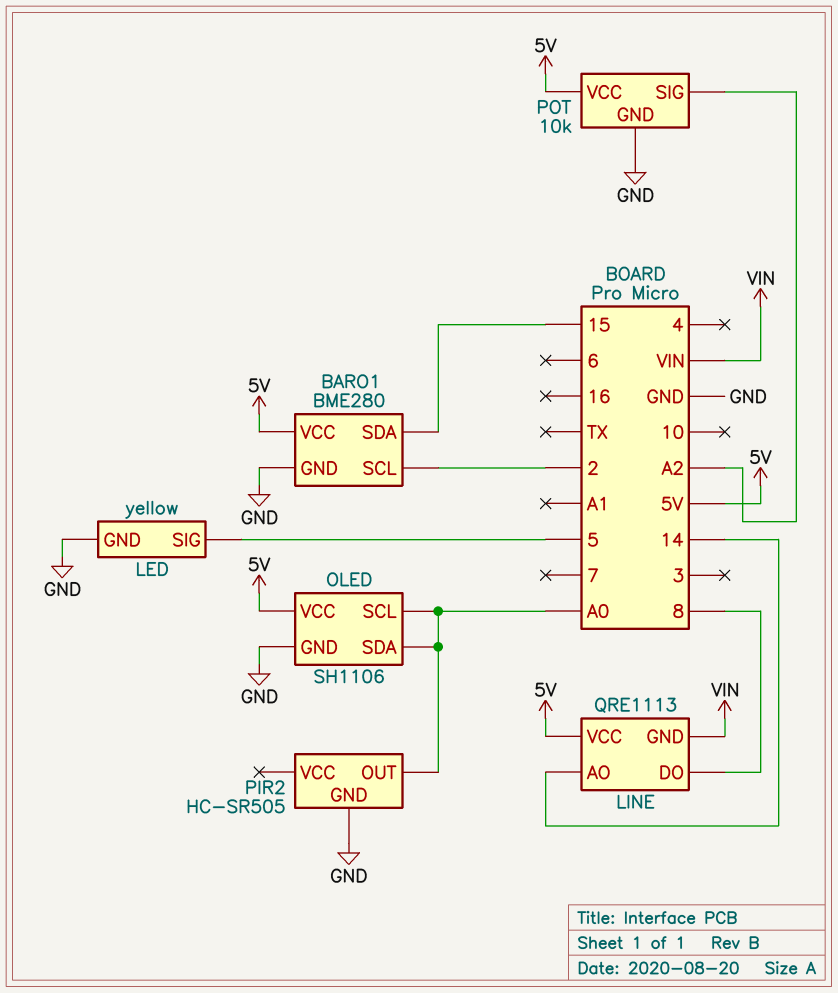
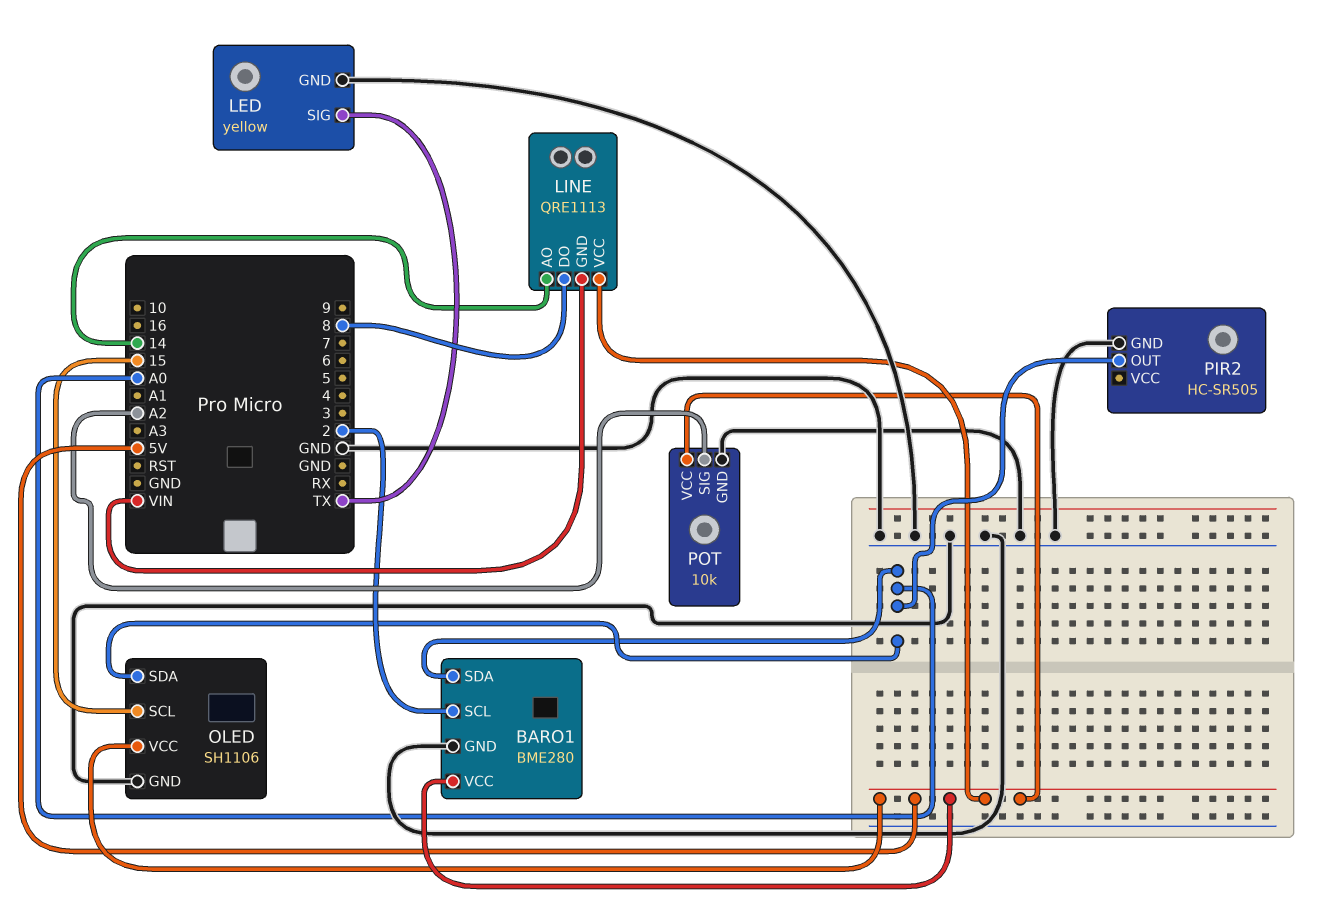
BARO1 pin SDA: 15 -> A0
LED pin SIG: 5 -> TX
OLED pin SCL: A0 -> 15

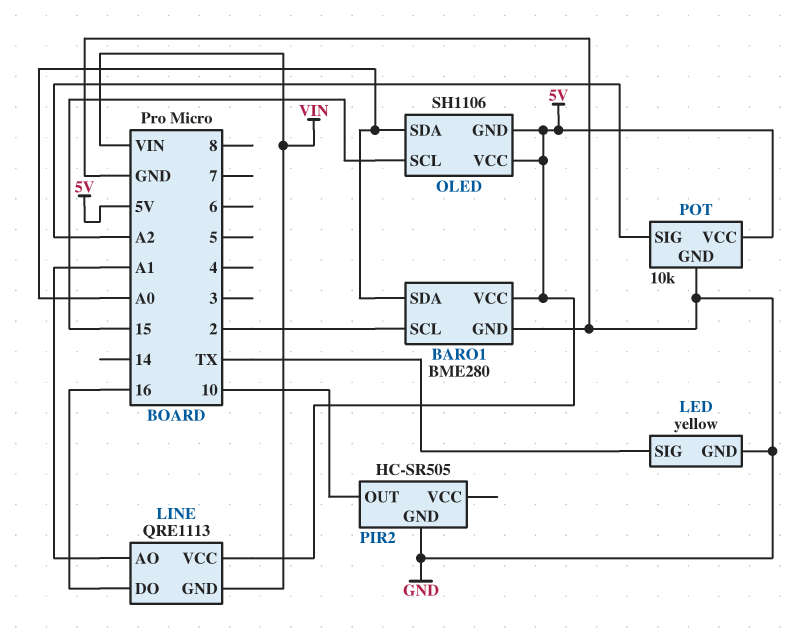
LINE pin AO: 14 -> A1
LINE pin DO: 8 -> 16
OLED pin GND: GND -> 5V
PIR2 pin OUT: A0 -> 10

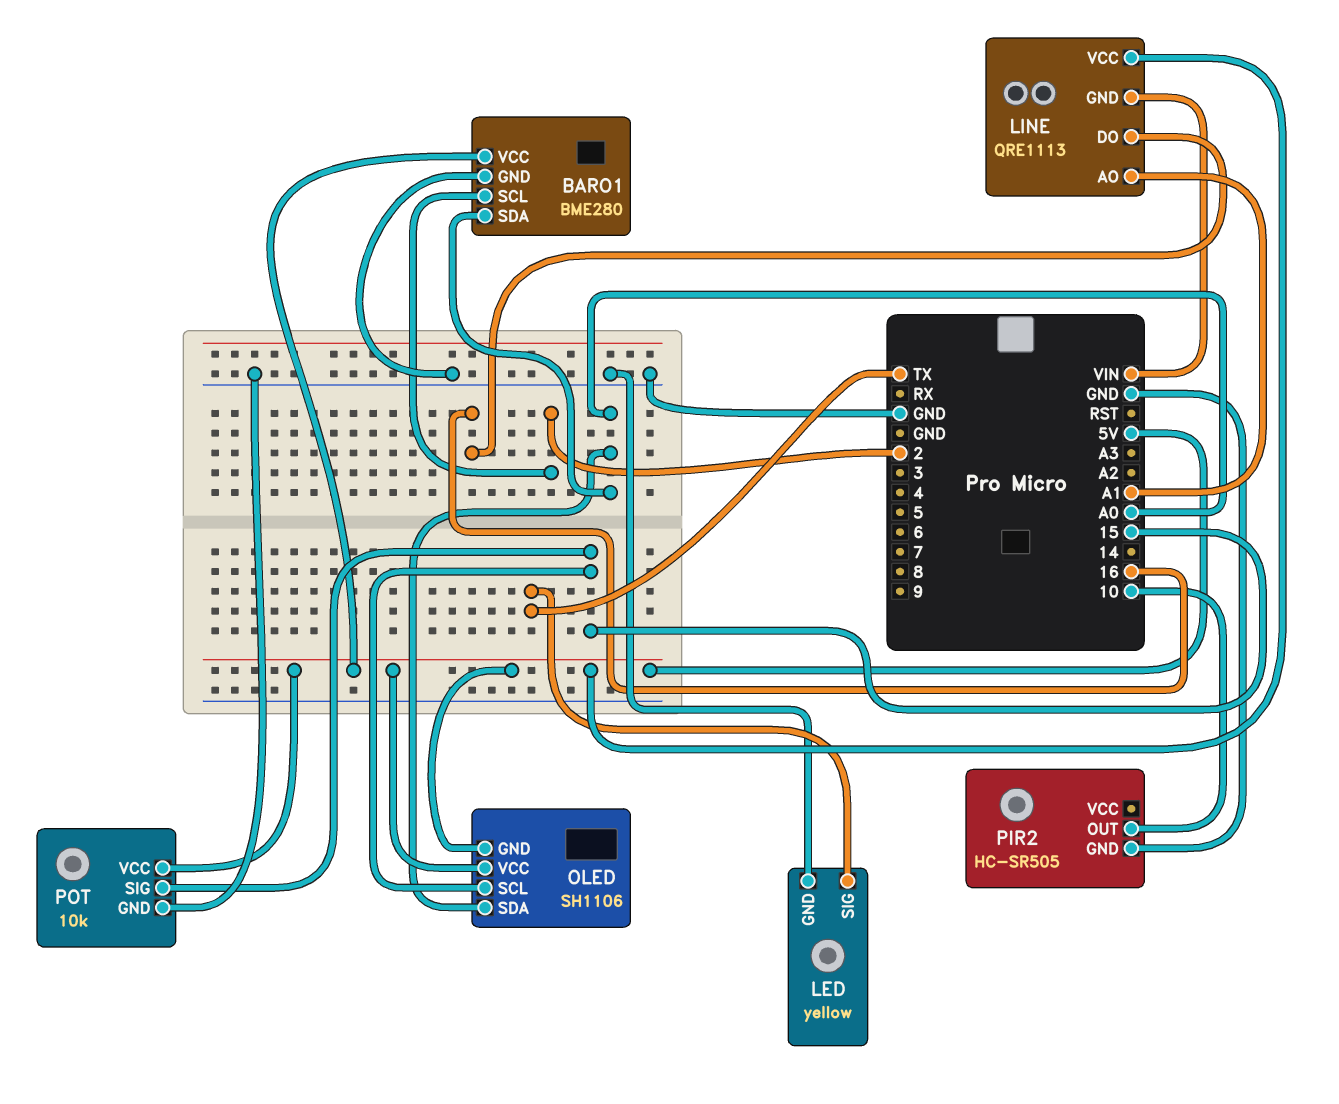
POT pin SIG: A2 -> 15

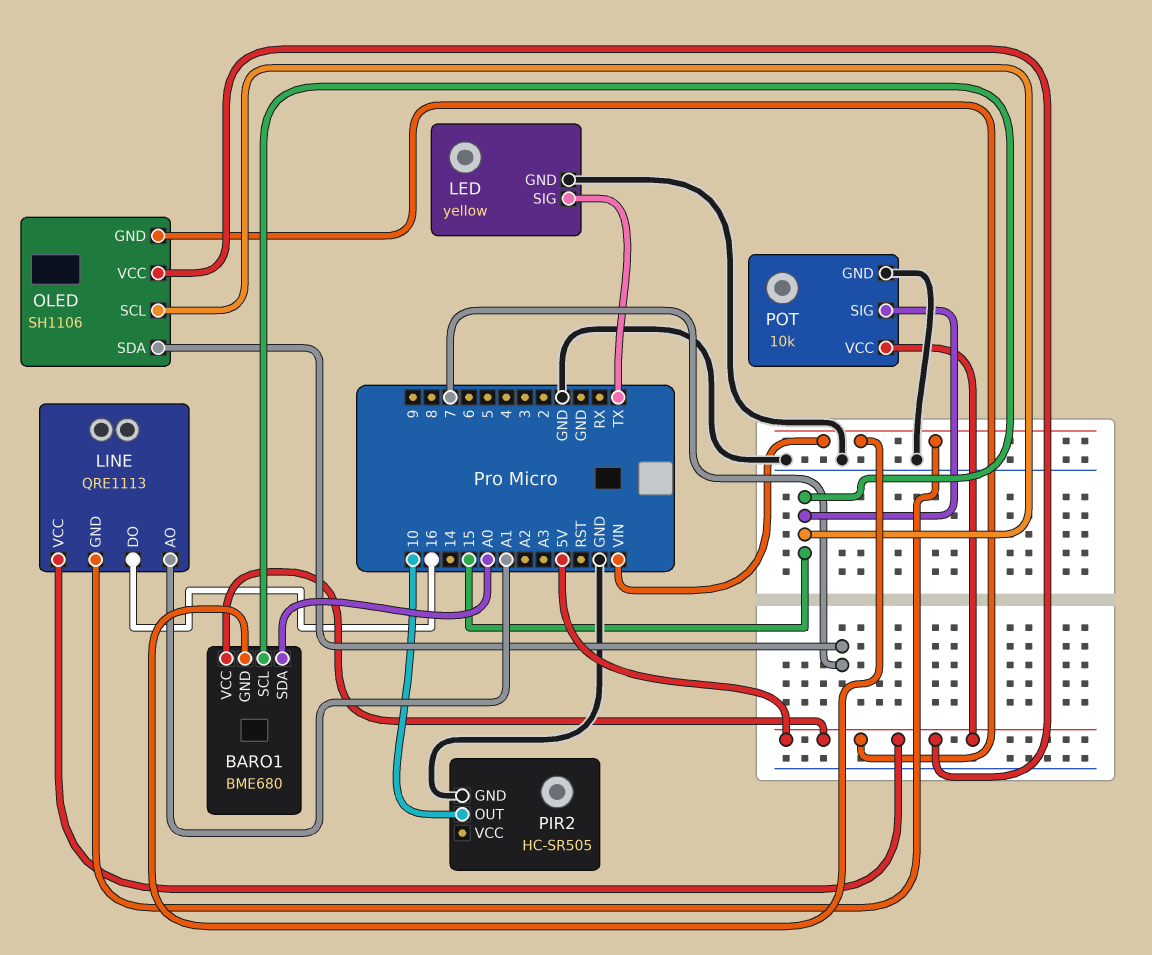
BARO1: BME280 -> BME680
BARO1 pin GND: GND -> VIN
BARO1 pin SCL: 2 -> 15
OLED pin SDA: A0 -> 7

